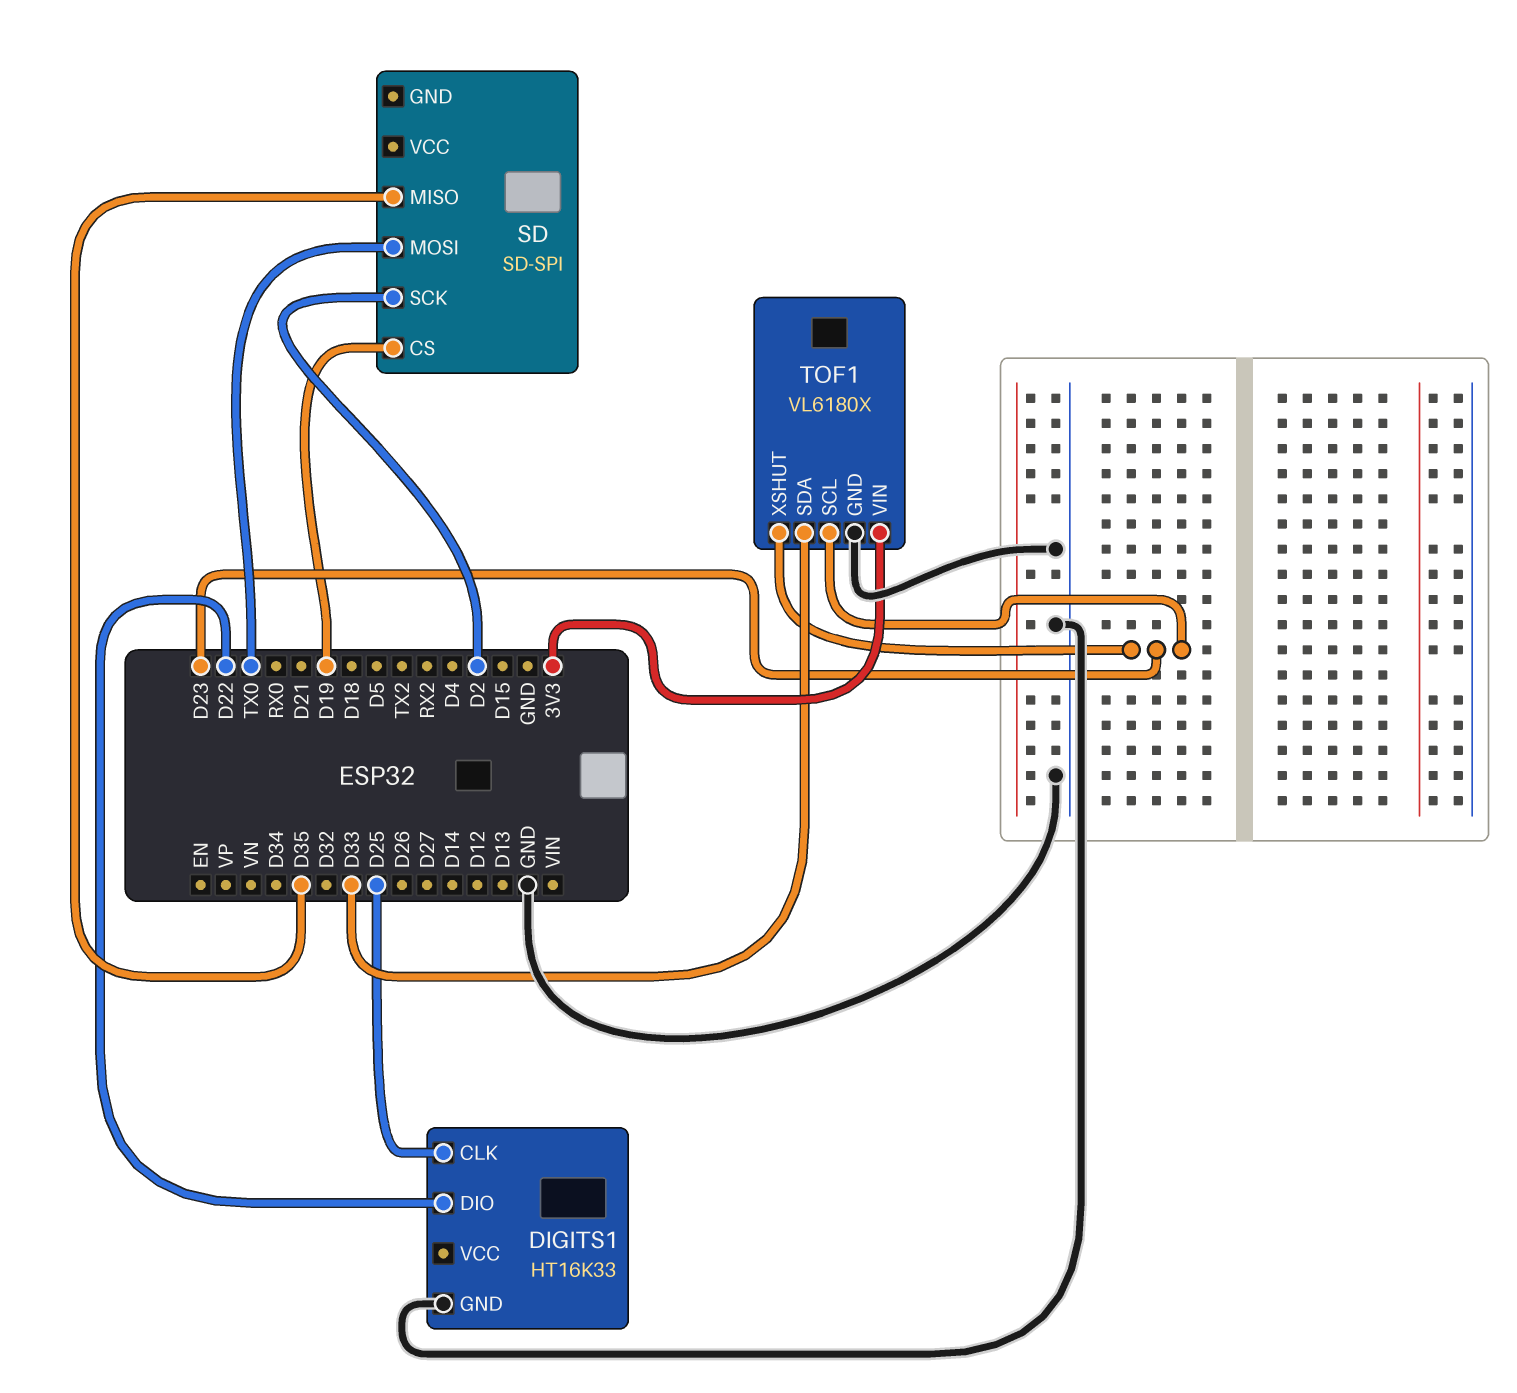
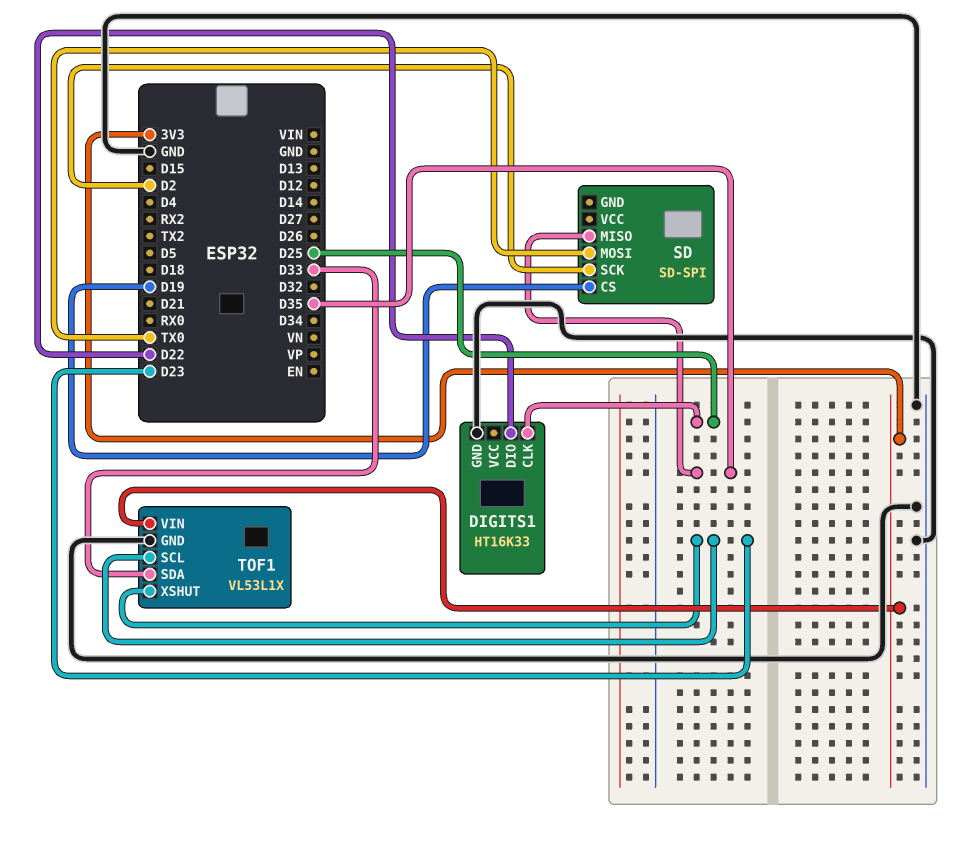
TOF1: VL6180X -> VL53L1X

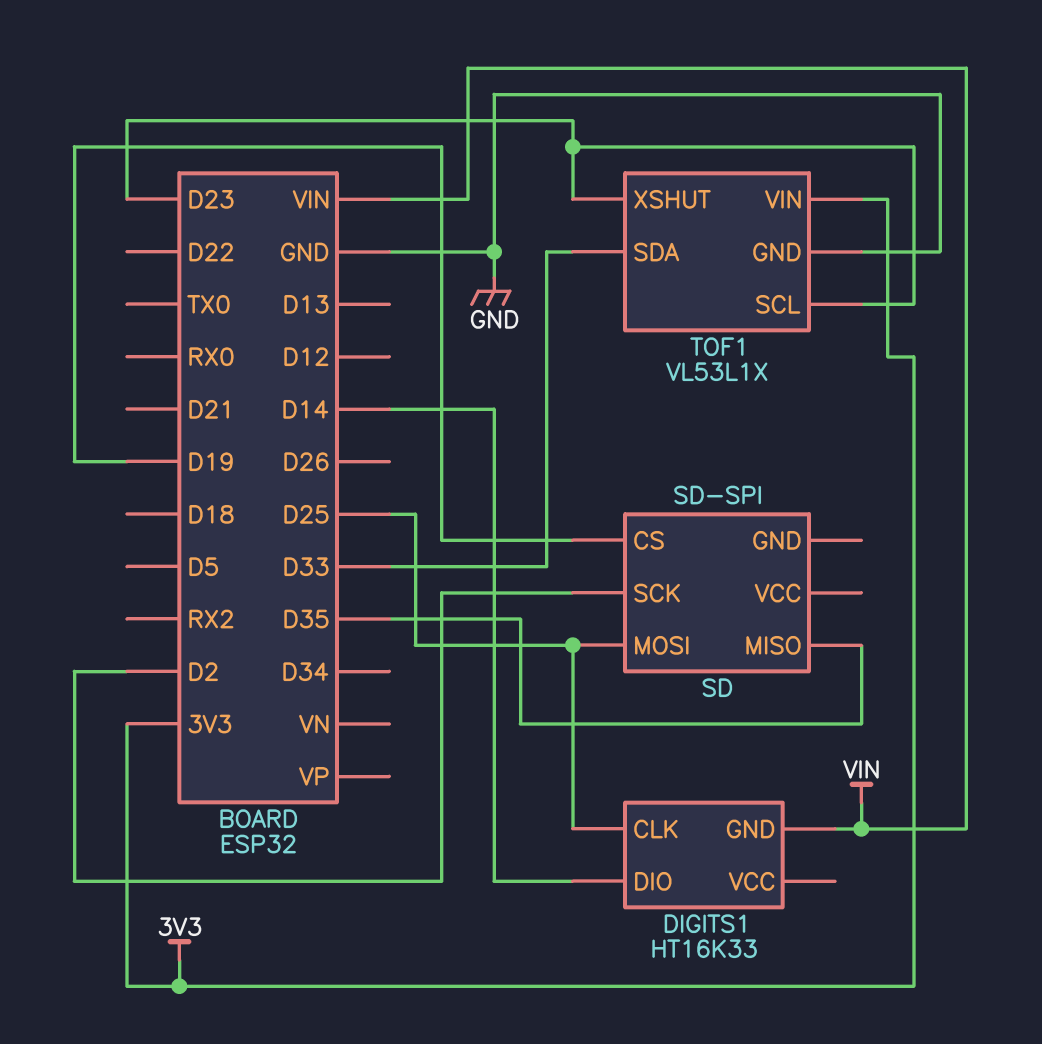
DIGITS1 pin DIO: D22 -> D14
DIGITS1 pin GND: GND -> VIN
SD pin MOSI: TX0 -> D25

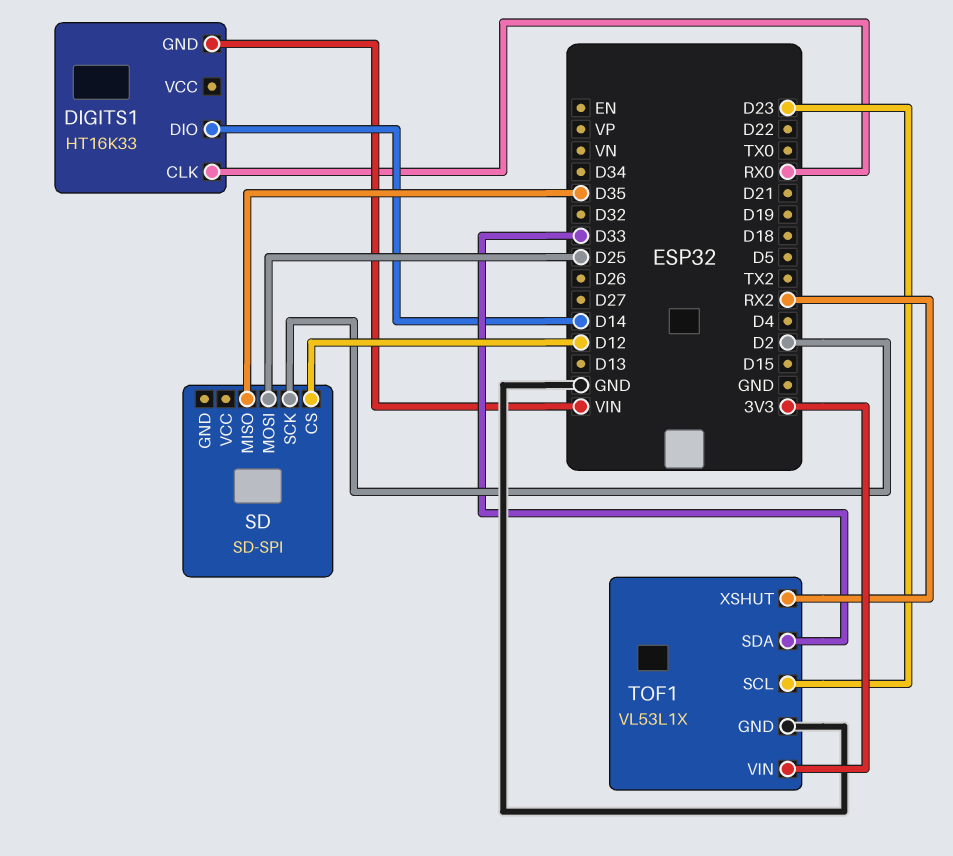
DIGITS1 pin CLK: D25 -> RX0
SD pin CS: D19 -> D12
TOF1 pin XSHUT: D23 -> RX2

